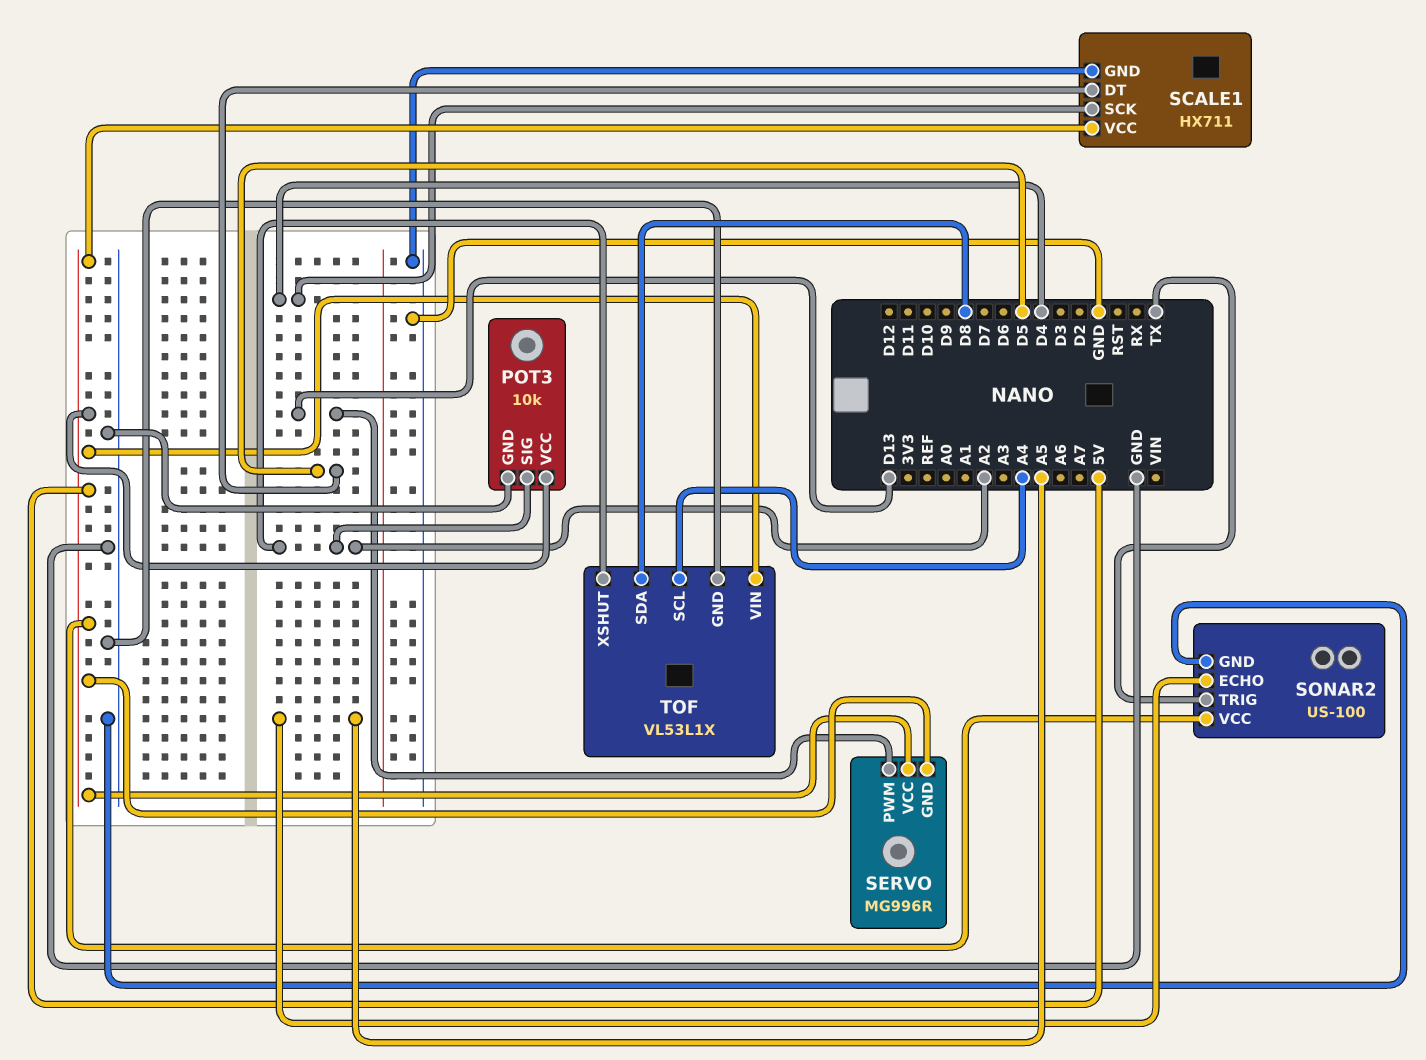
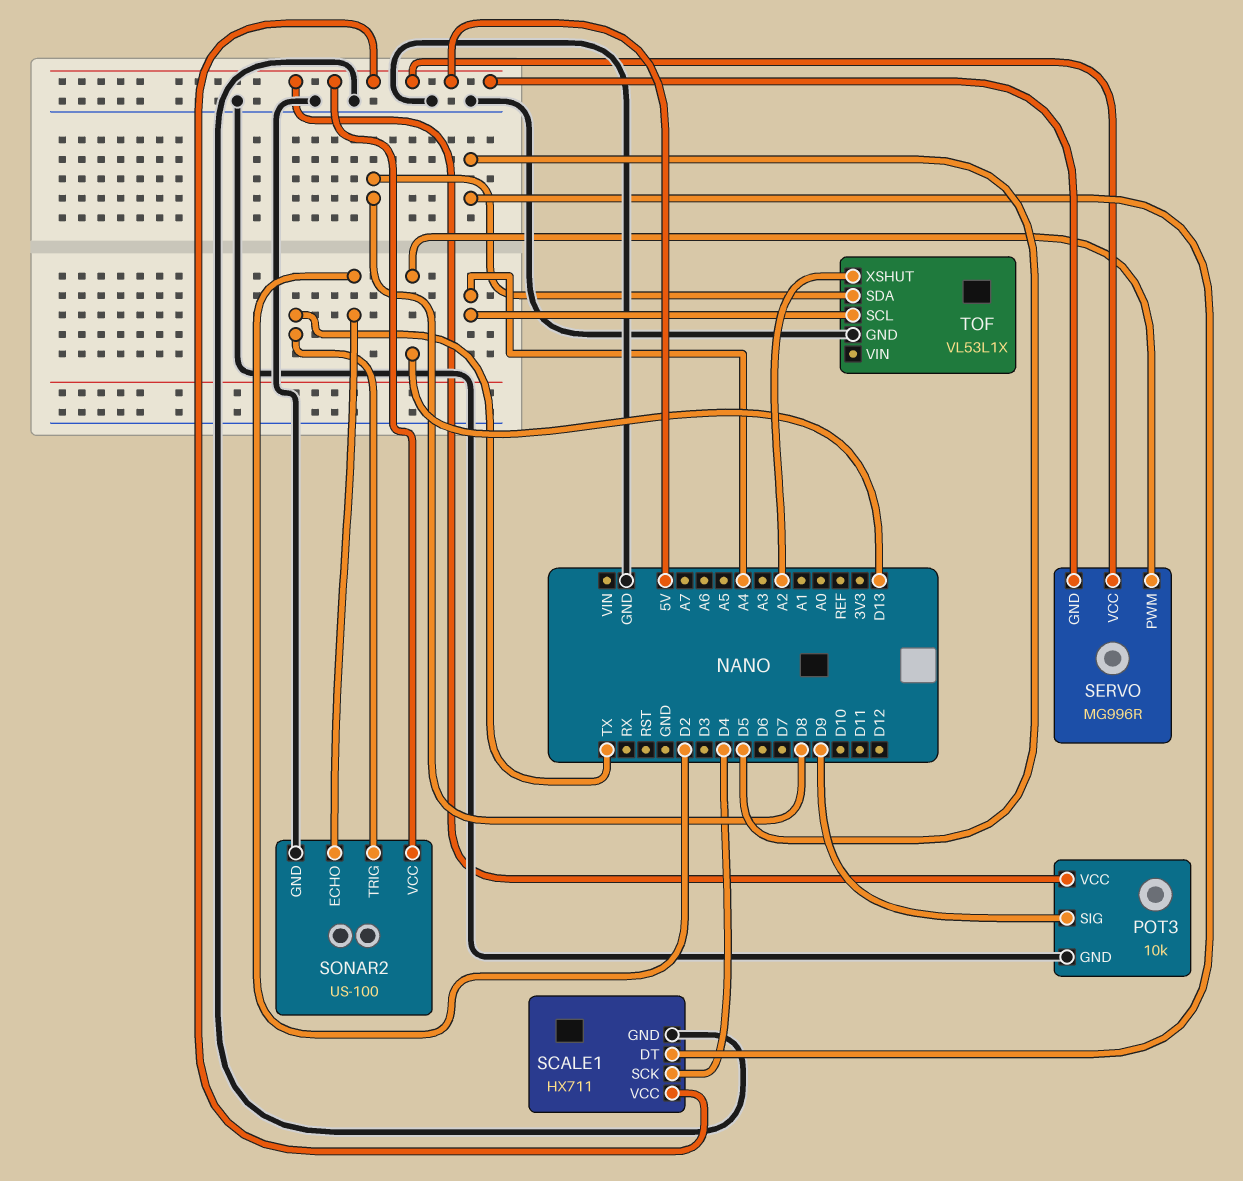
POT3 pin SIG: A2 -> D9
SONAR2 pin ECHO: A5 -> D2
TOF pin VIN: 5V -> none

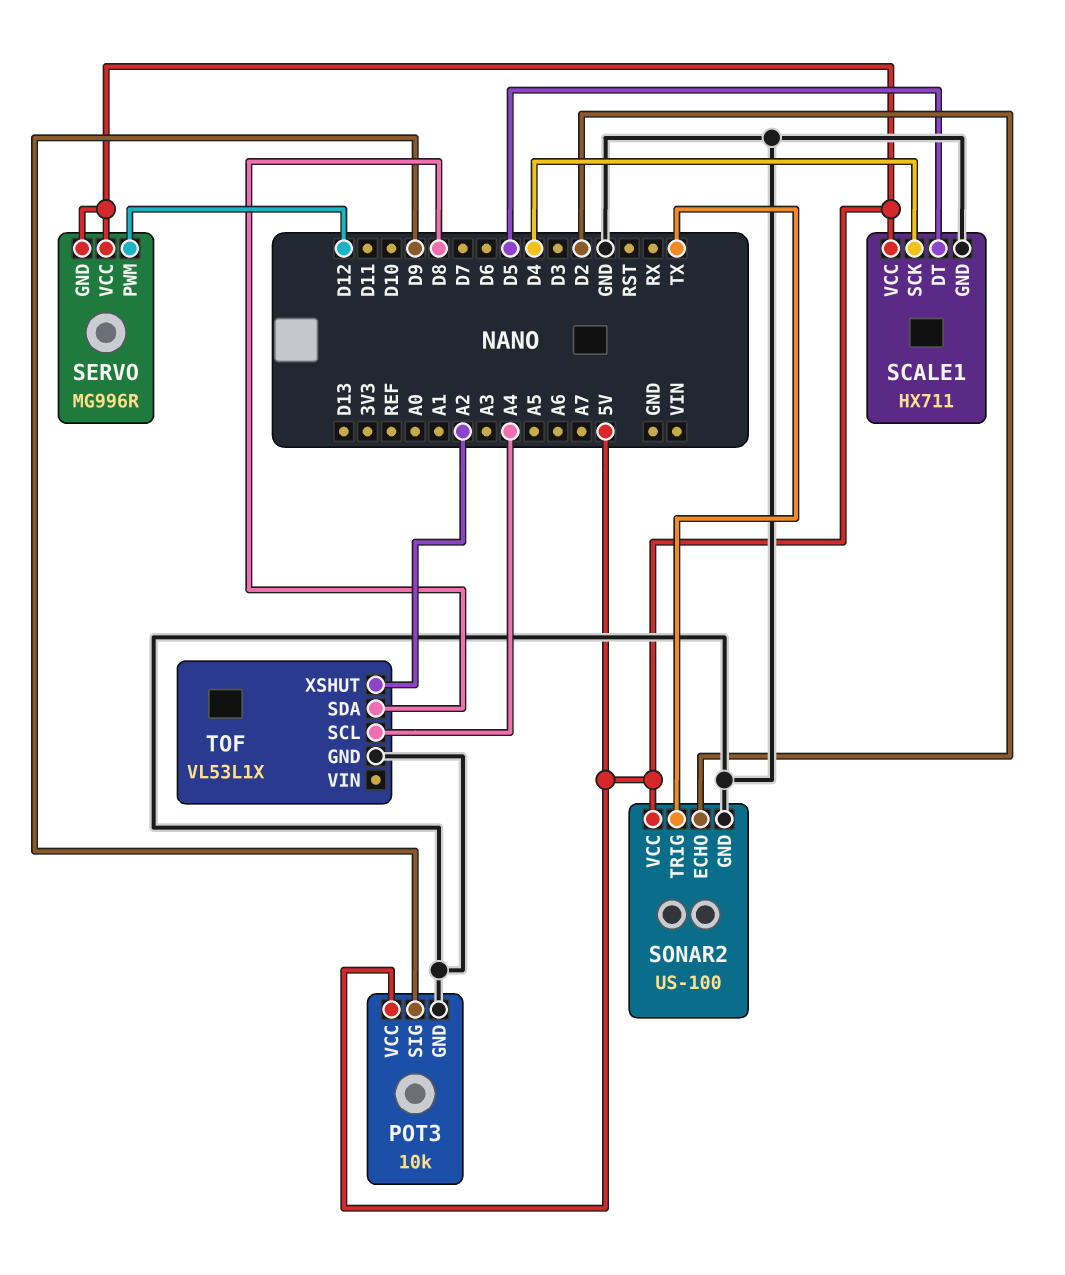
SERVO pin PWM: D13 -> D12

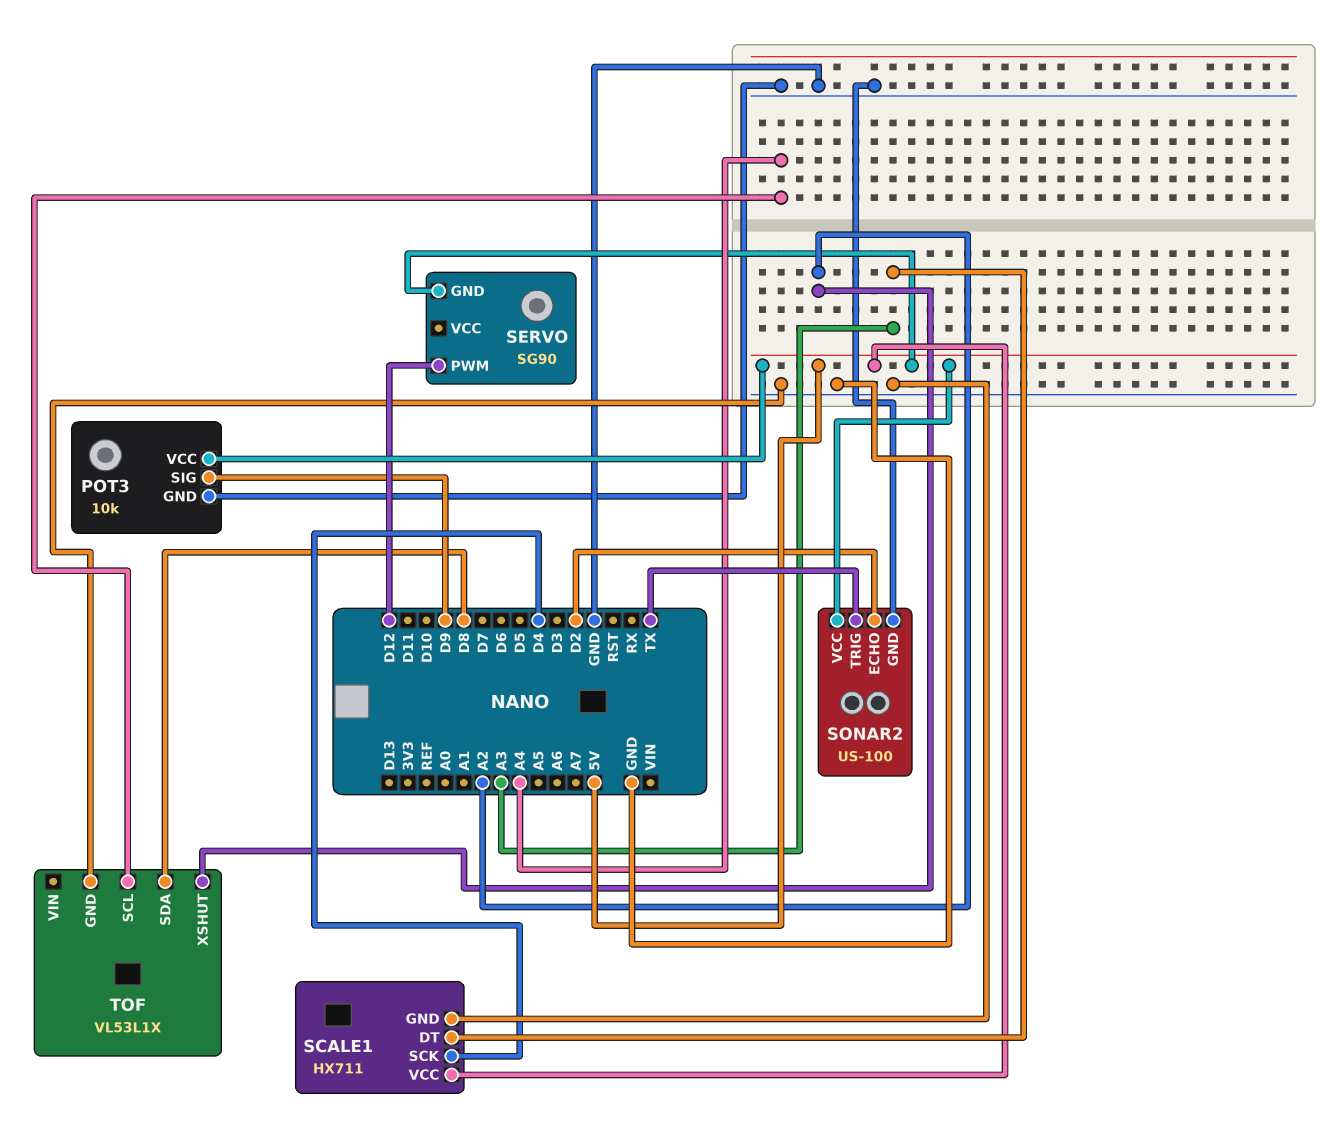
SCALE1 pin DT: D5 -> A3
SERVO: MG996R -> SG90
SERVO pin VCC: 5V -> none

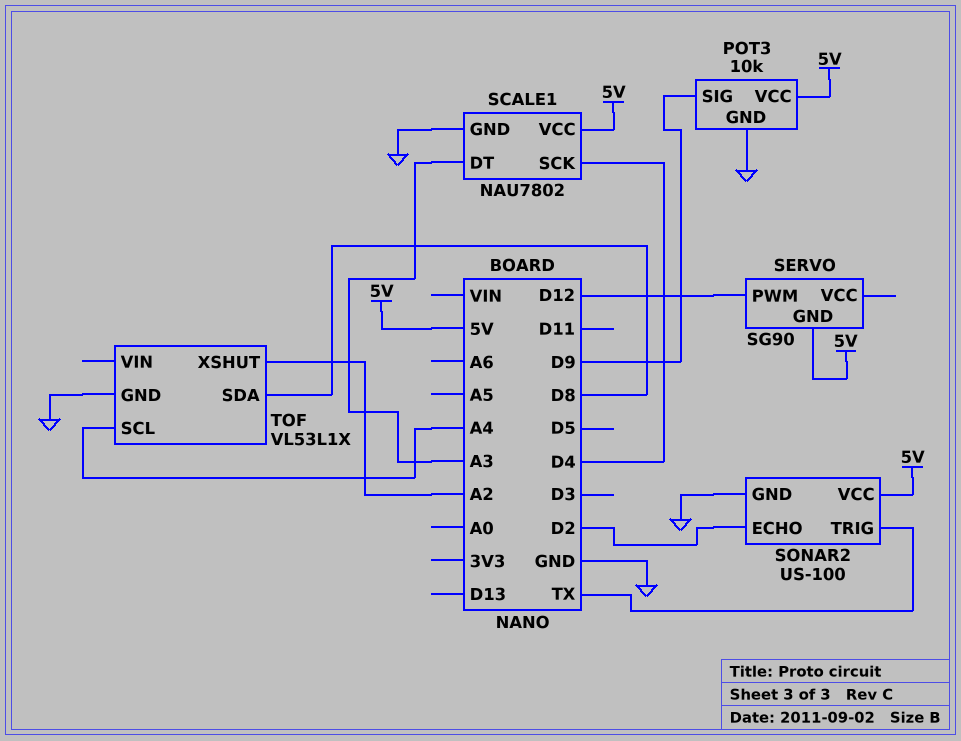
SCALE1: HX711 -> NAU7802

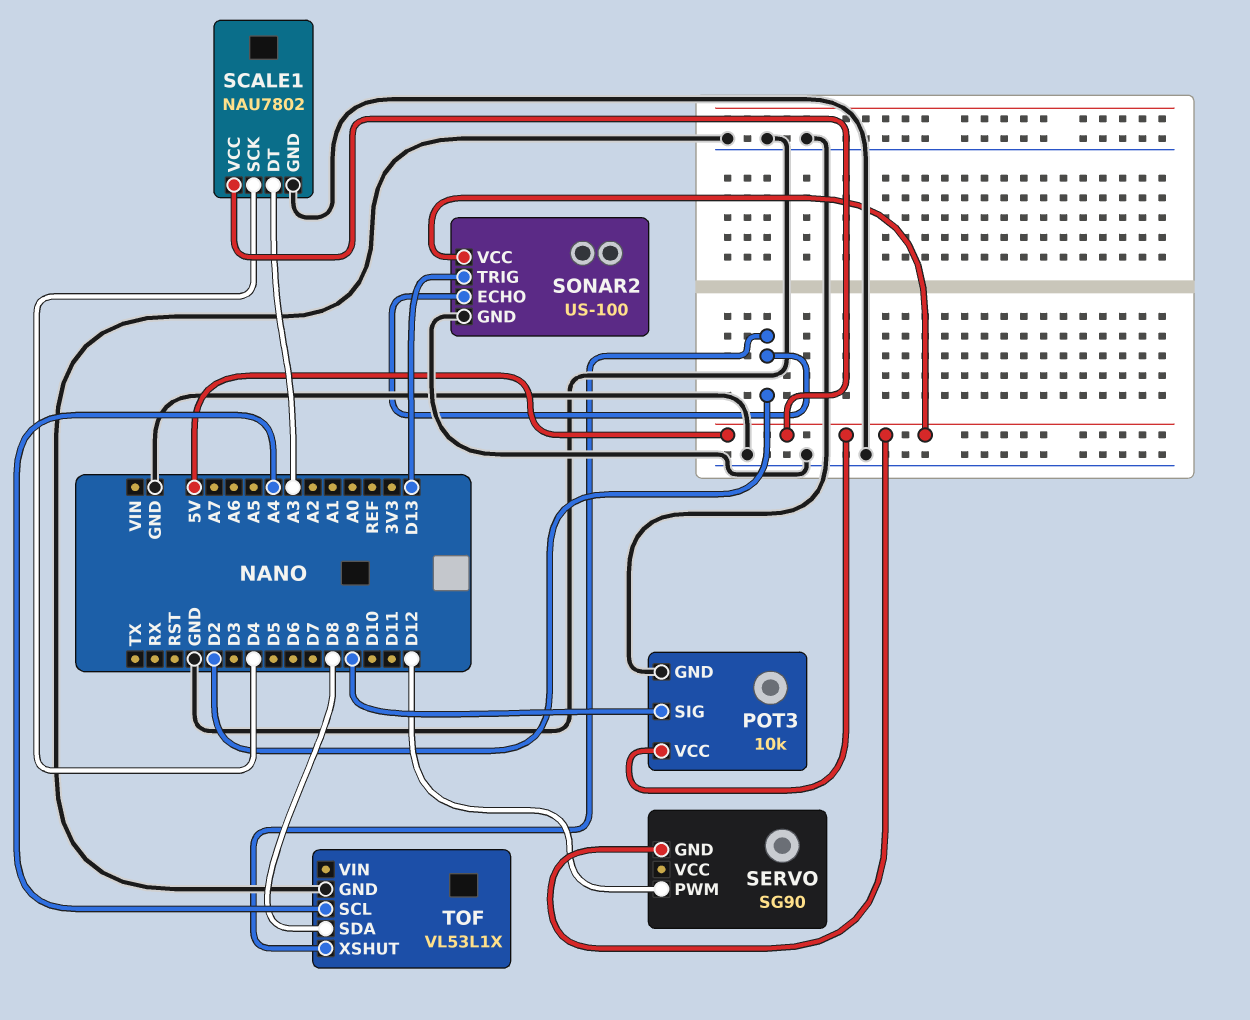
SONAR2 pin TRIG: TX -> D13
TOF pin XSHUT: A2 -> D2

